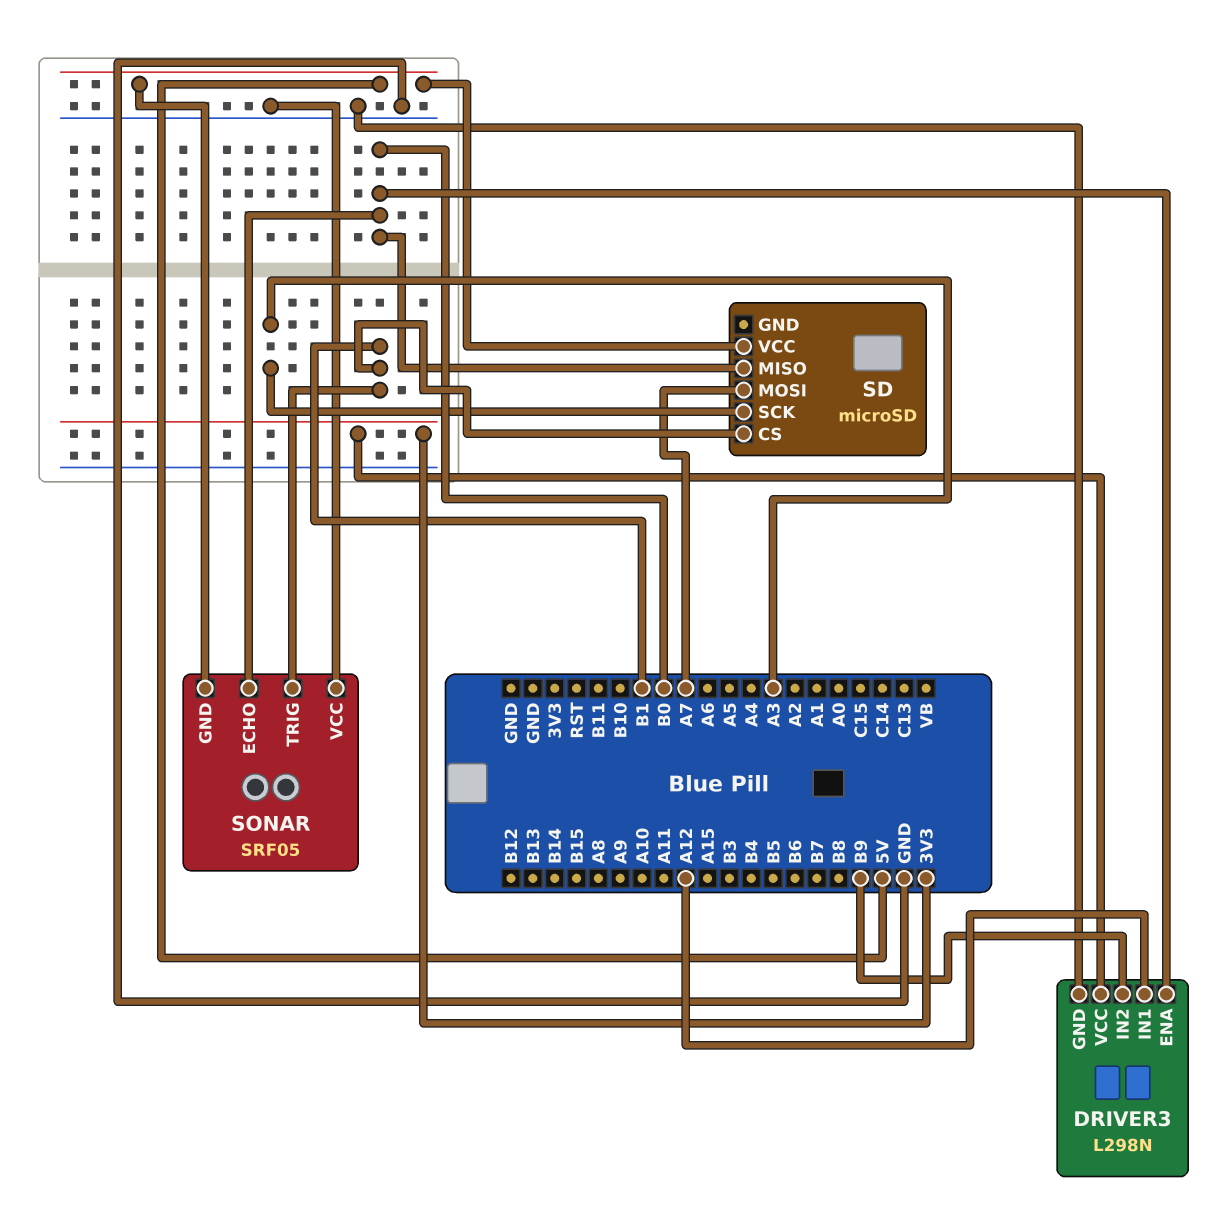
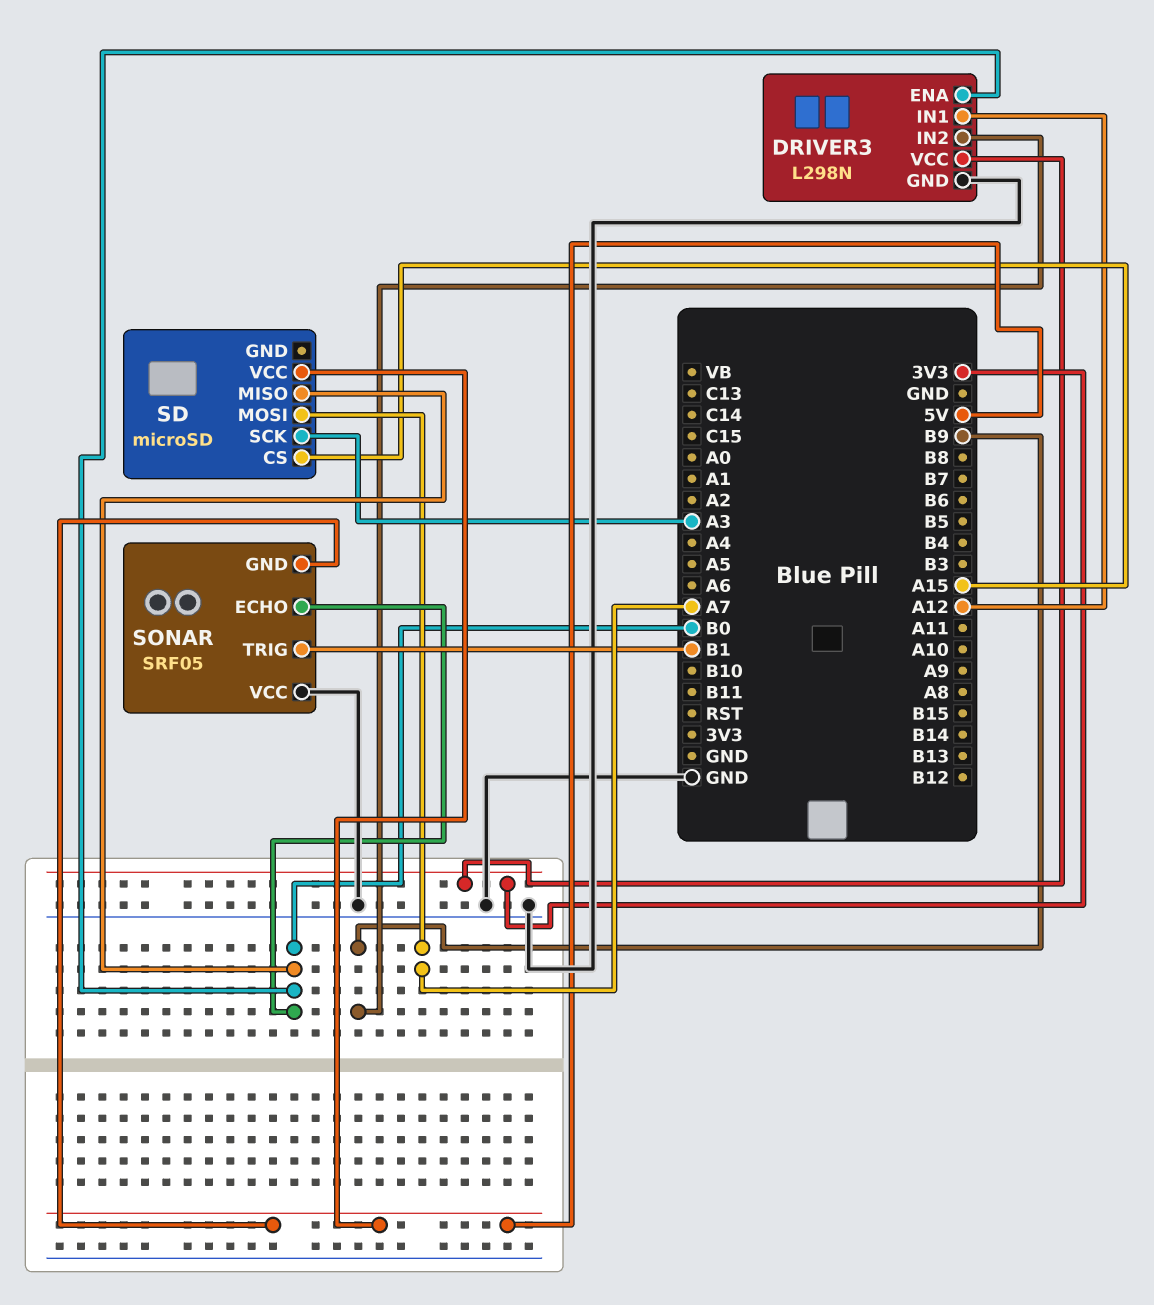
SD pin CS: B1 -> A15

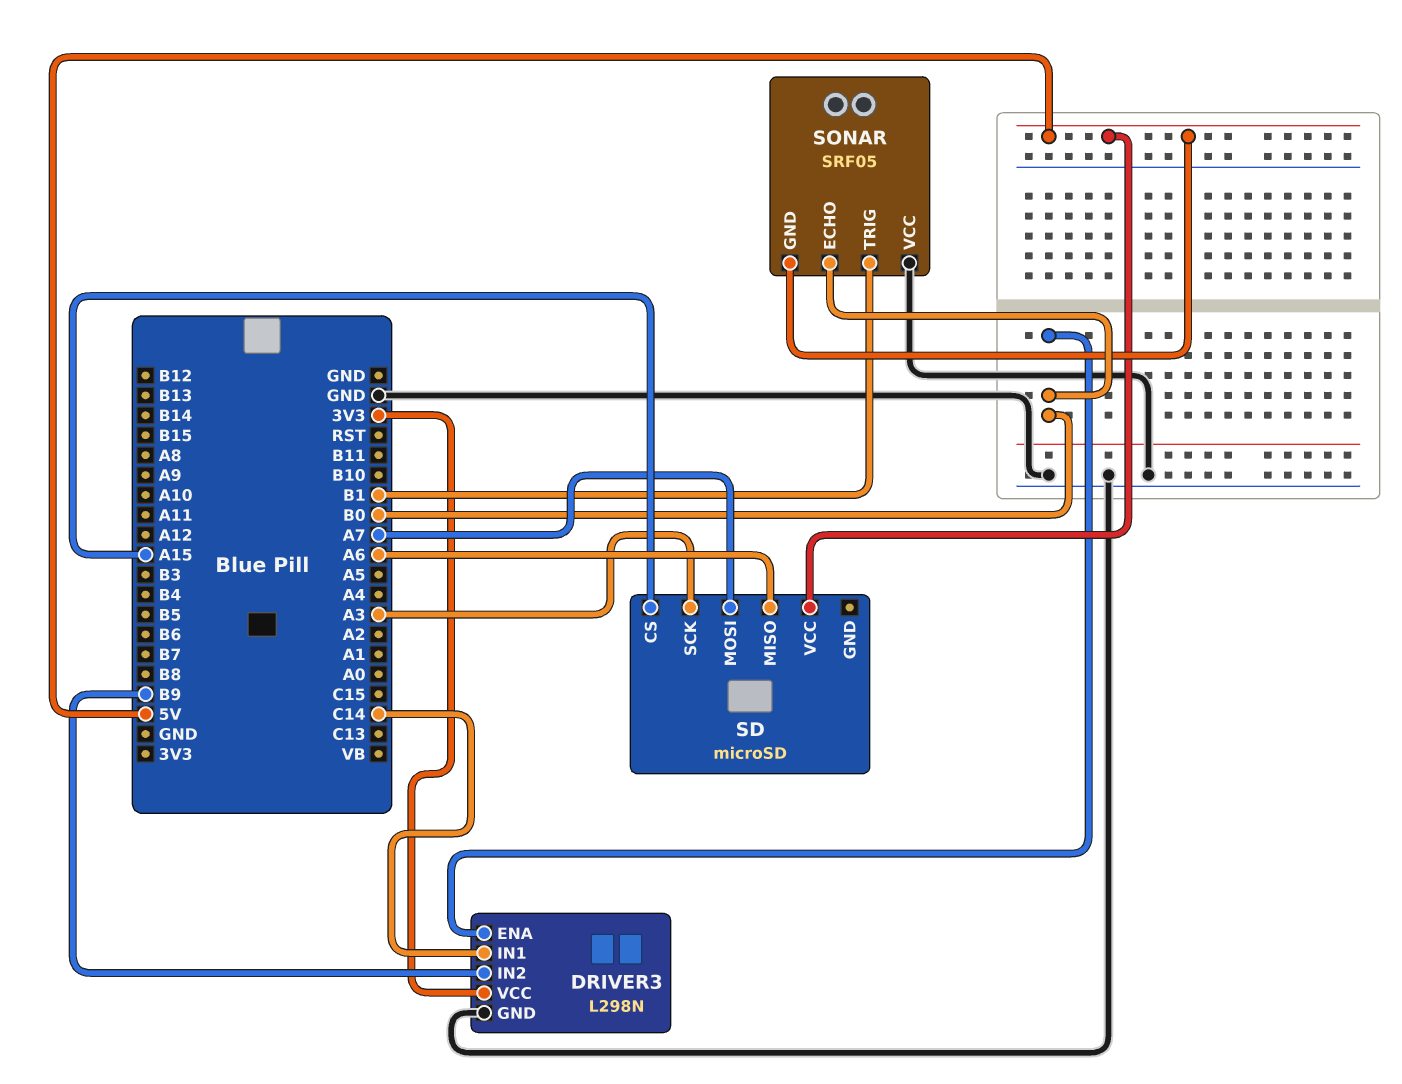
DRIVER3 pin IN1: A12 -> C14
SD pin MISO: B0 -> A6

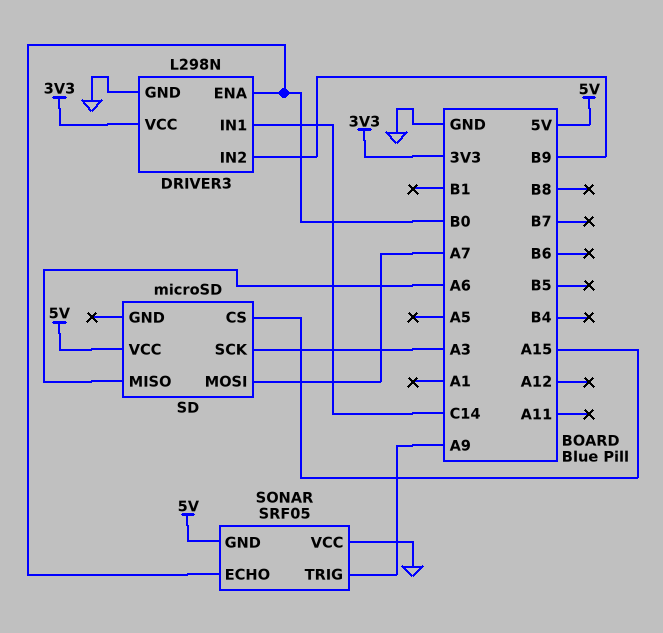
SONAR pin TRIG: B1 -> A9

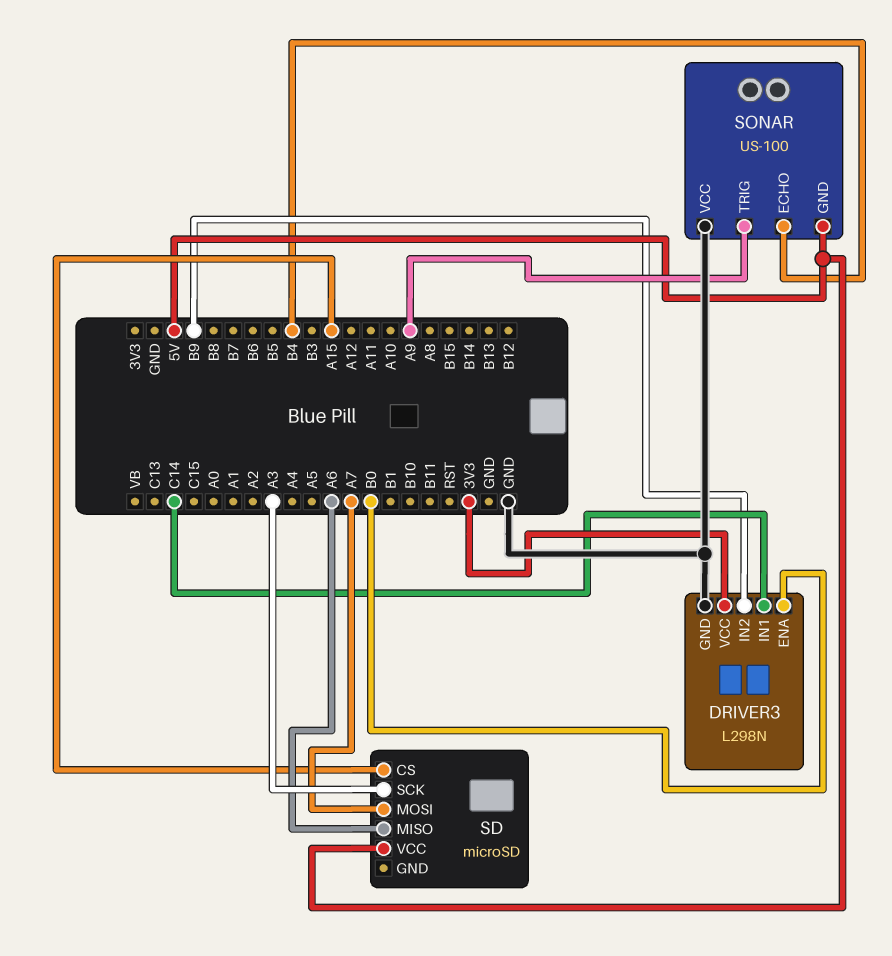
SONAR: SRF05 -> US-100
SONAR pin ECHO: B0 -> B4

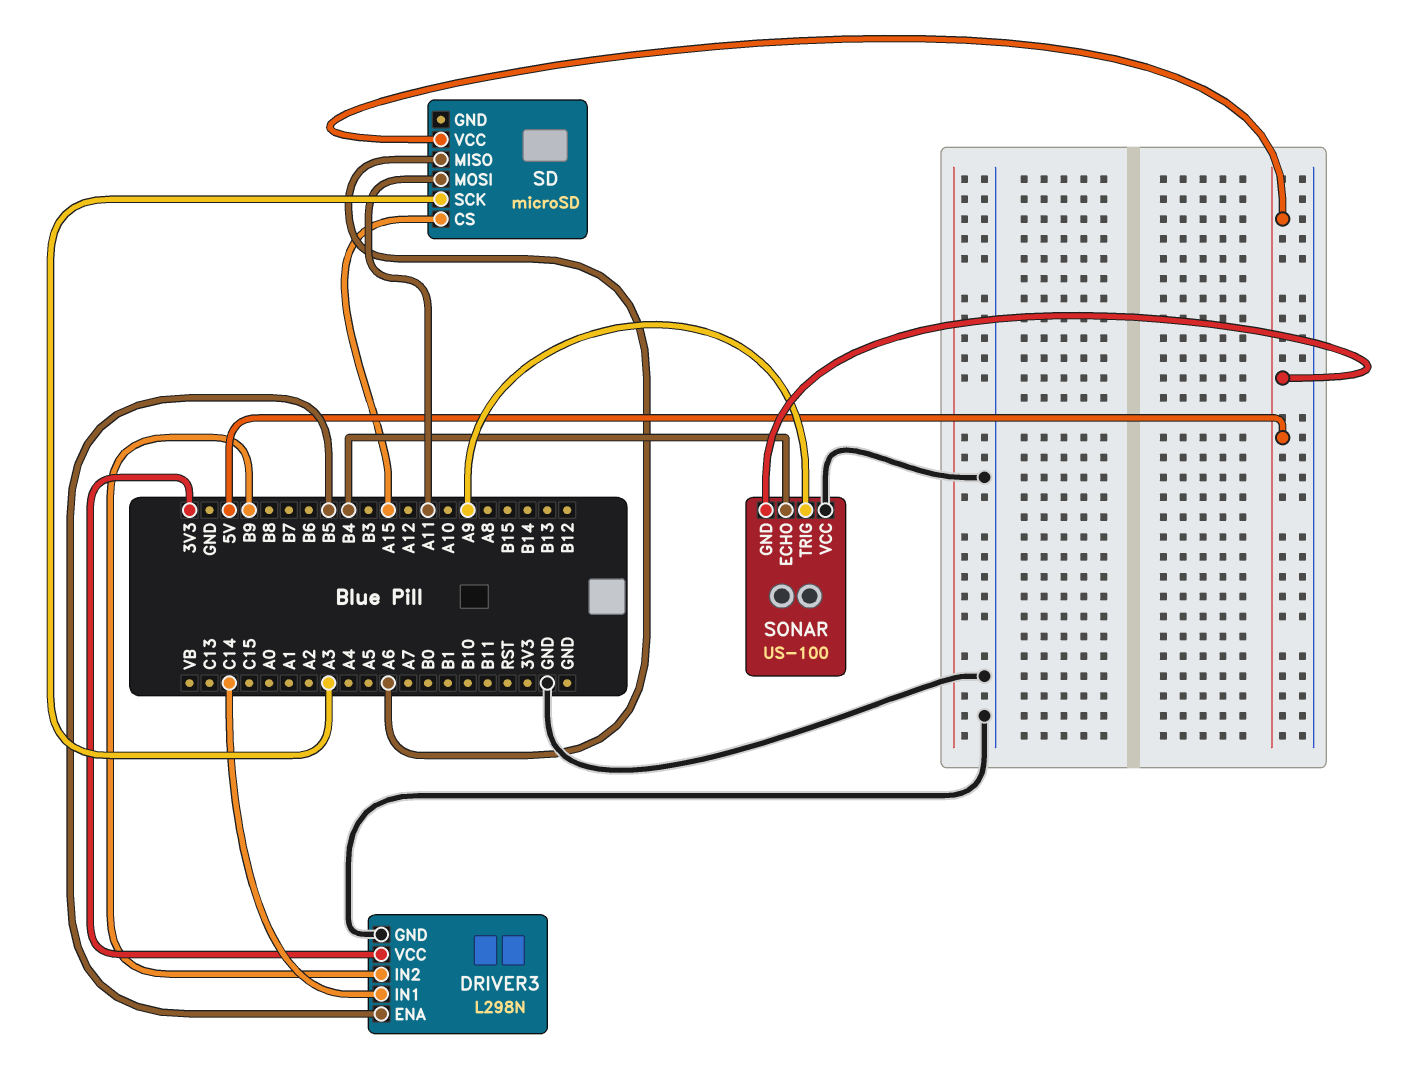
DRIVER3 pin ENA: B0 -> B5
SD pin MOSI: A7 -> A11

